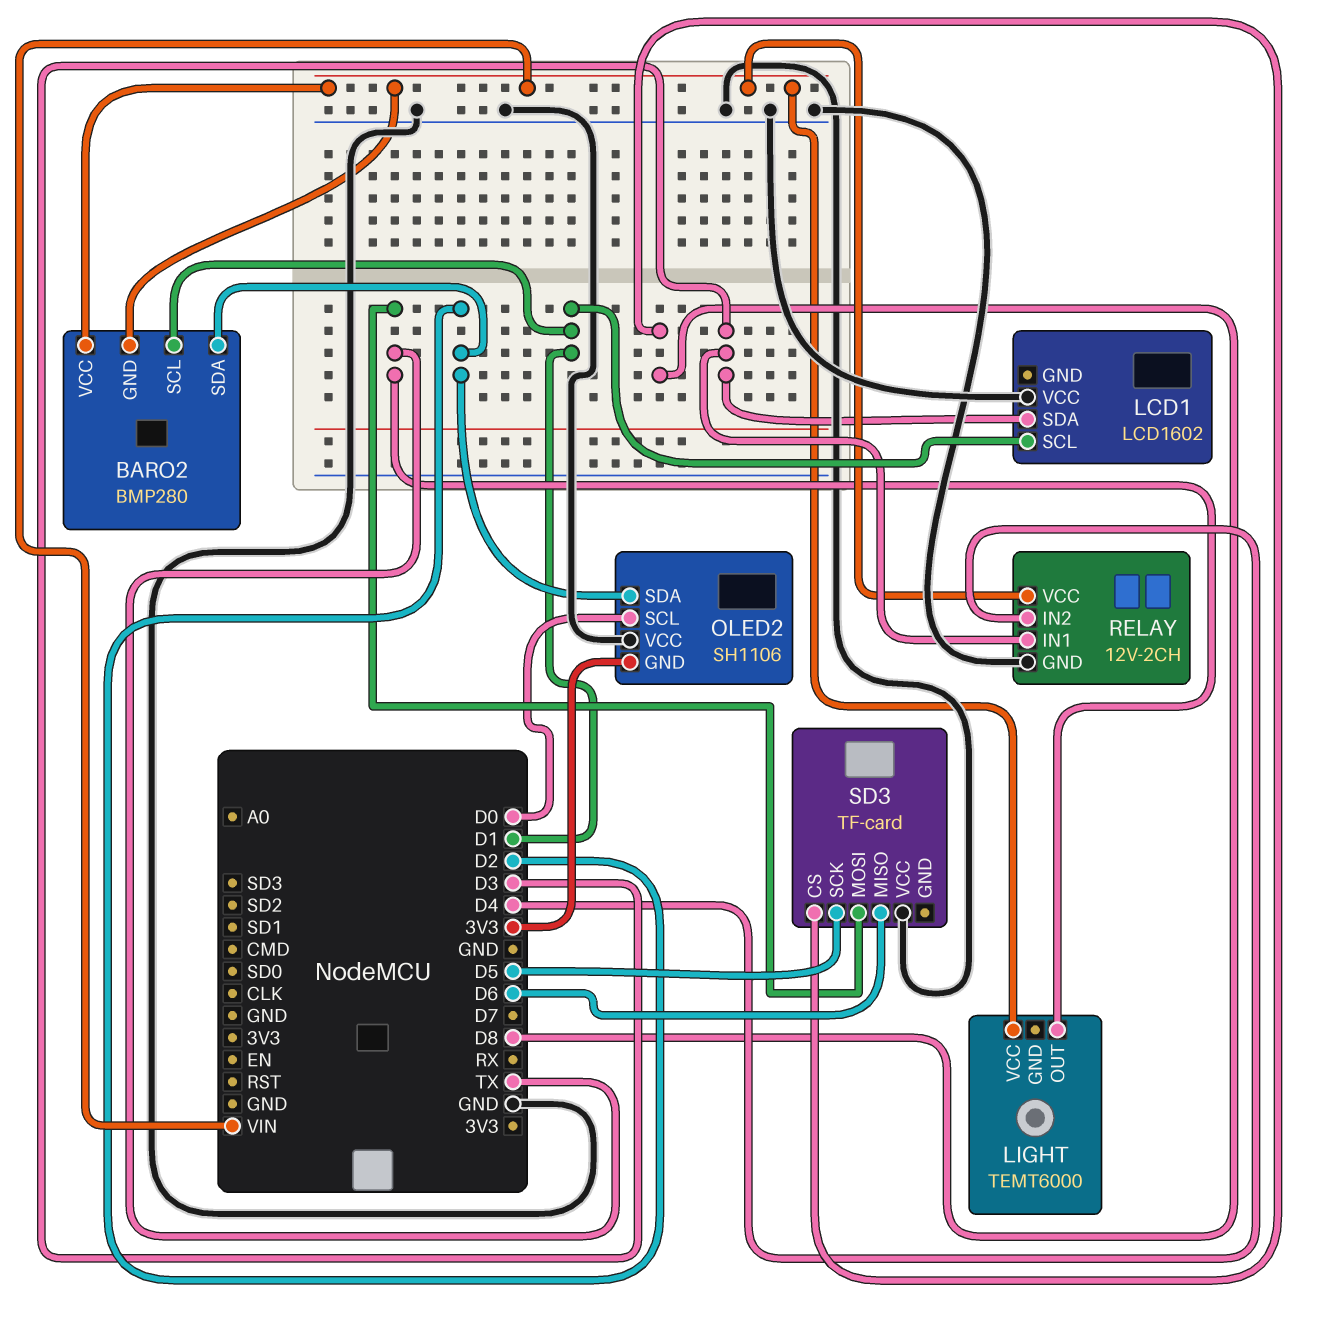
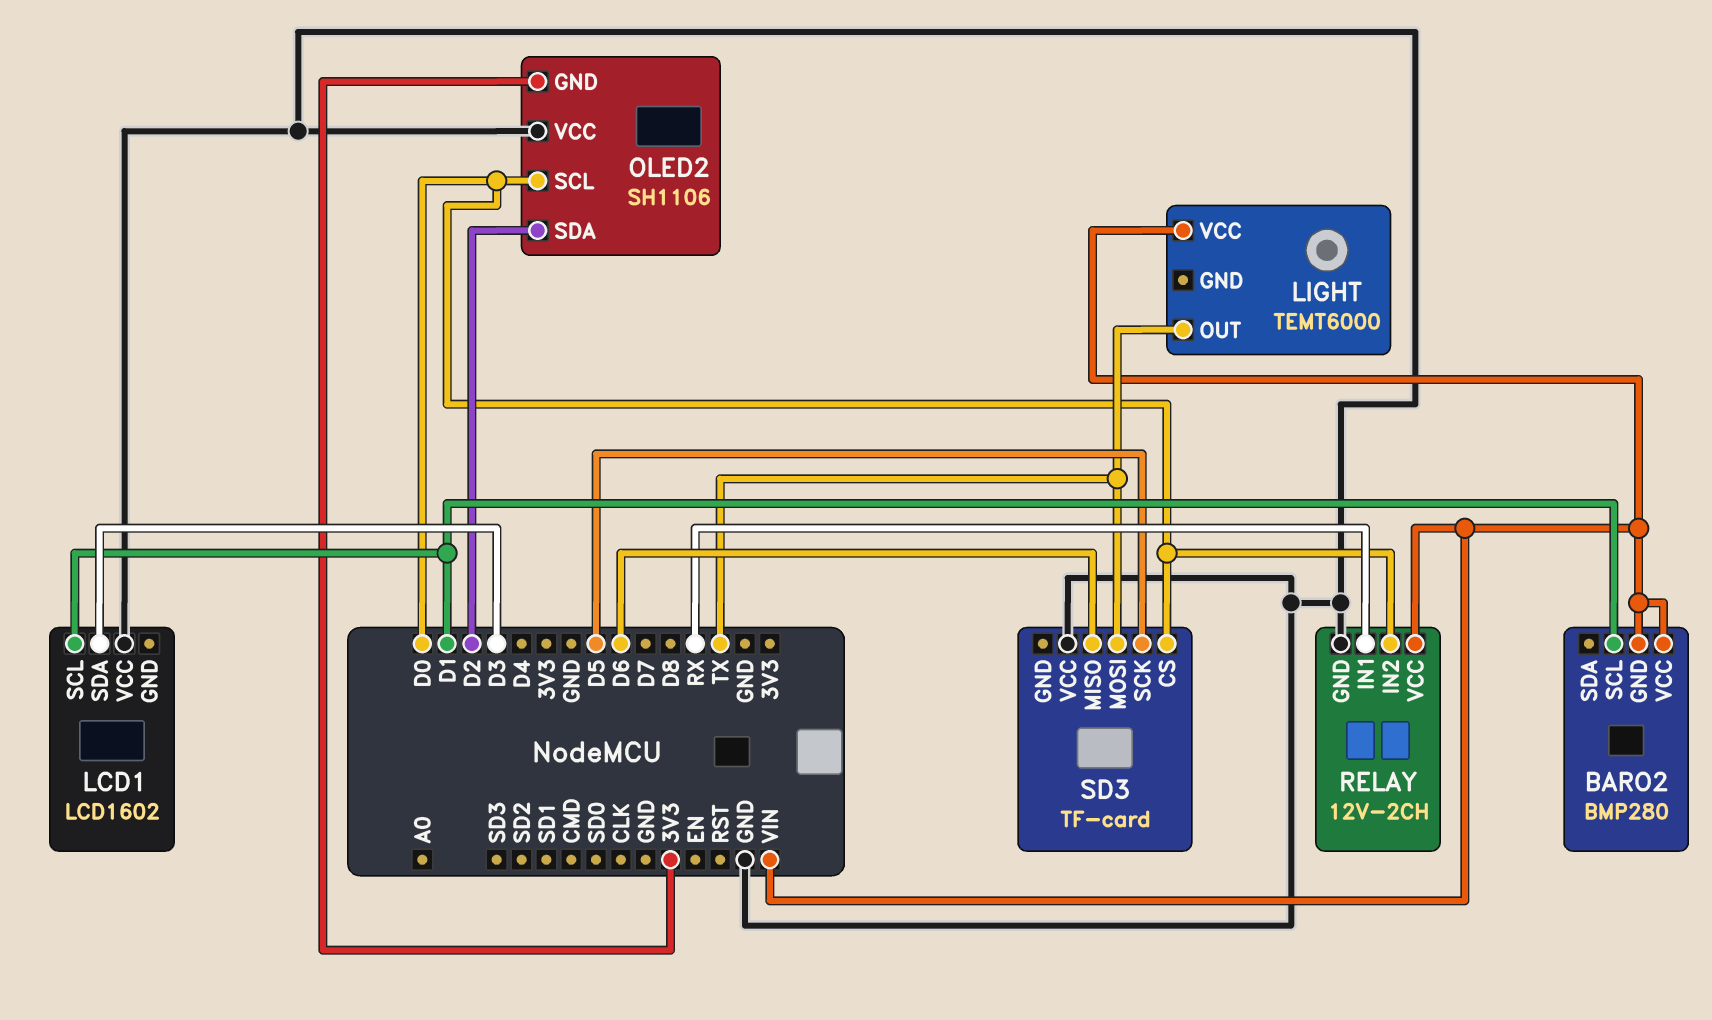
BARO2 pin SDA: D2 -> none
RELAY pin IN1: D3 -> RX
RELAY pin IN2: D4 -> D0
SD3 pin CS: D8 -> D0

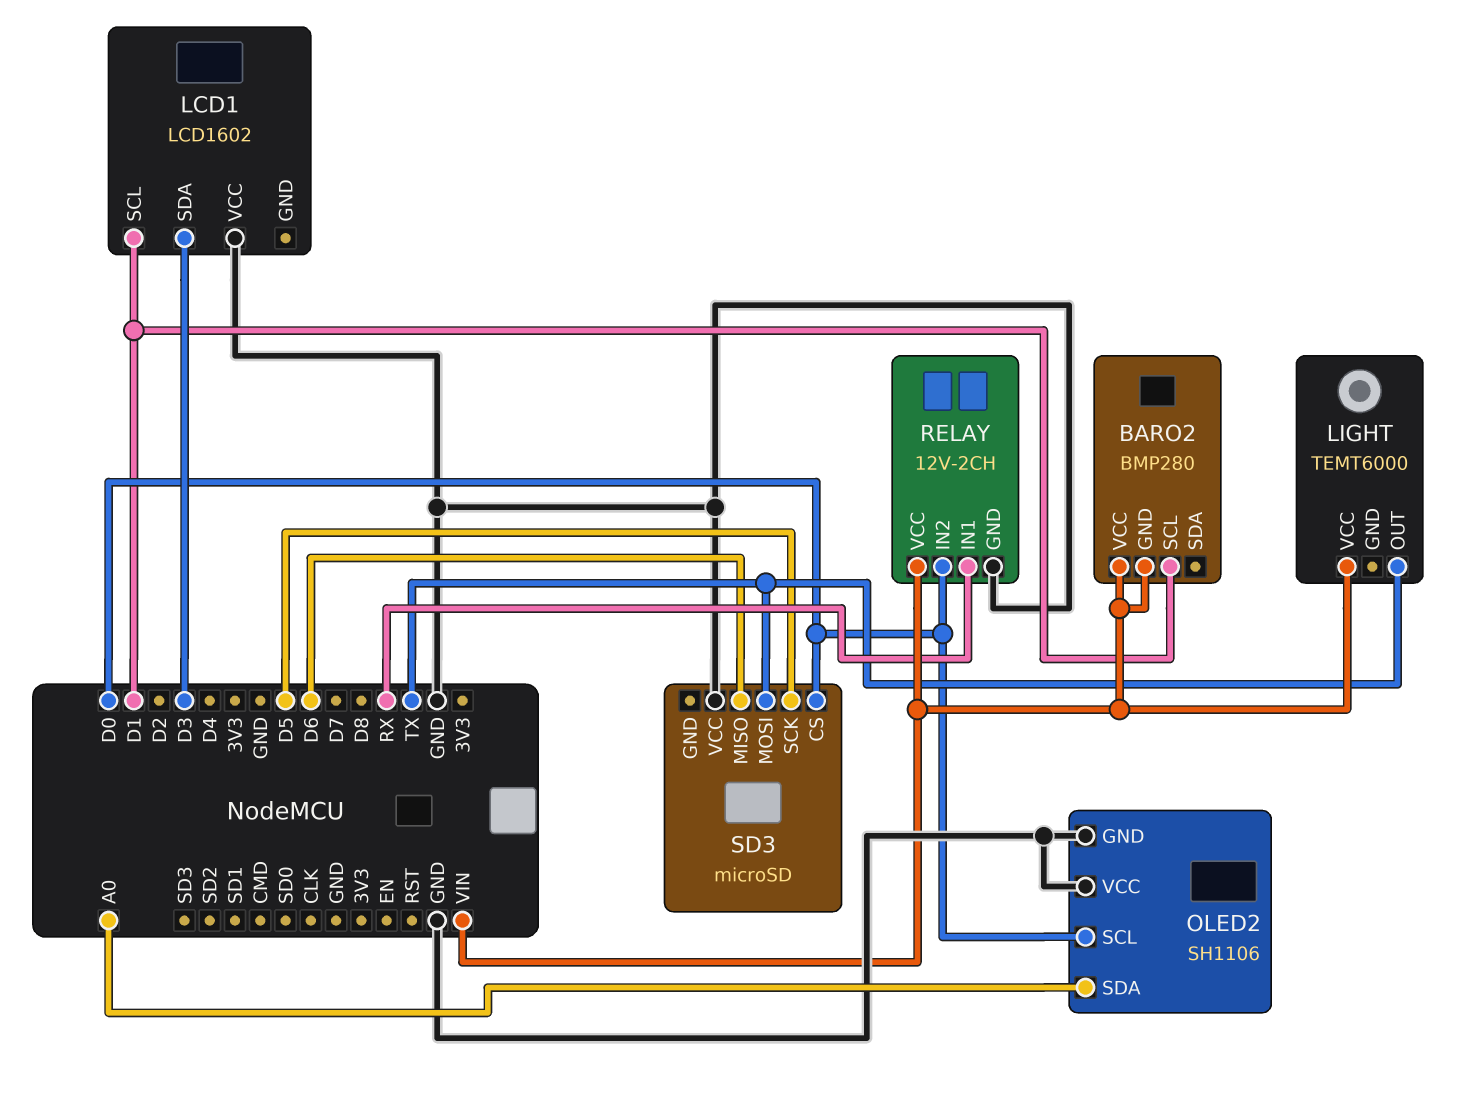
OLED2 pin GND: 3V3 -> GND
OLED2 pin SDA: D2 -> A0
SD3: TF-card -> microSD

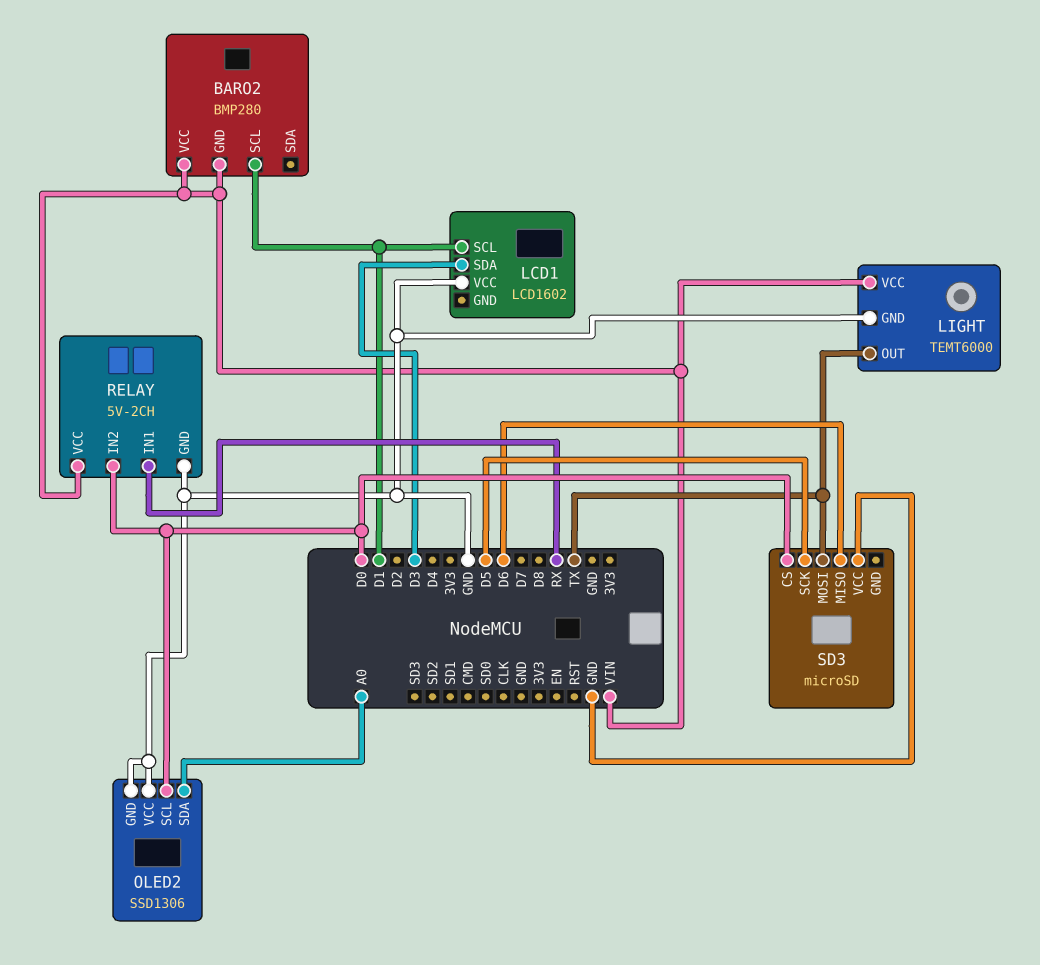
LIGHT pin GND: none -> GND
OLED2: SH1106 -> SSD1306
RELAY: 12V-2CH -> 5V-2CH

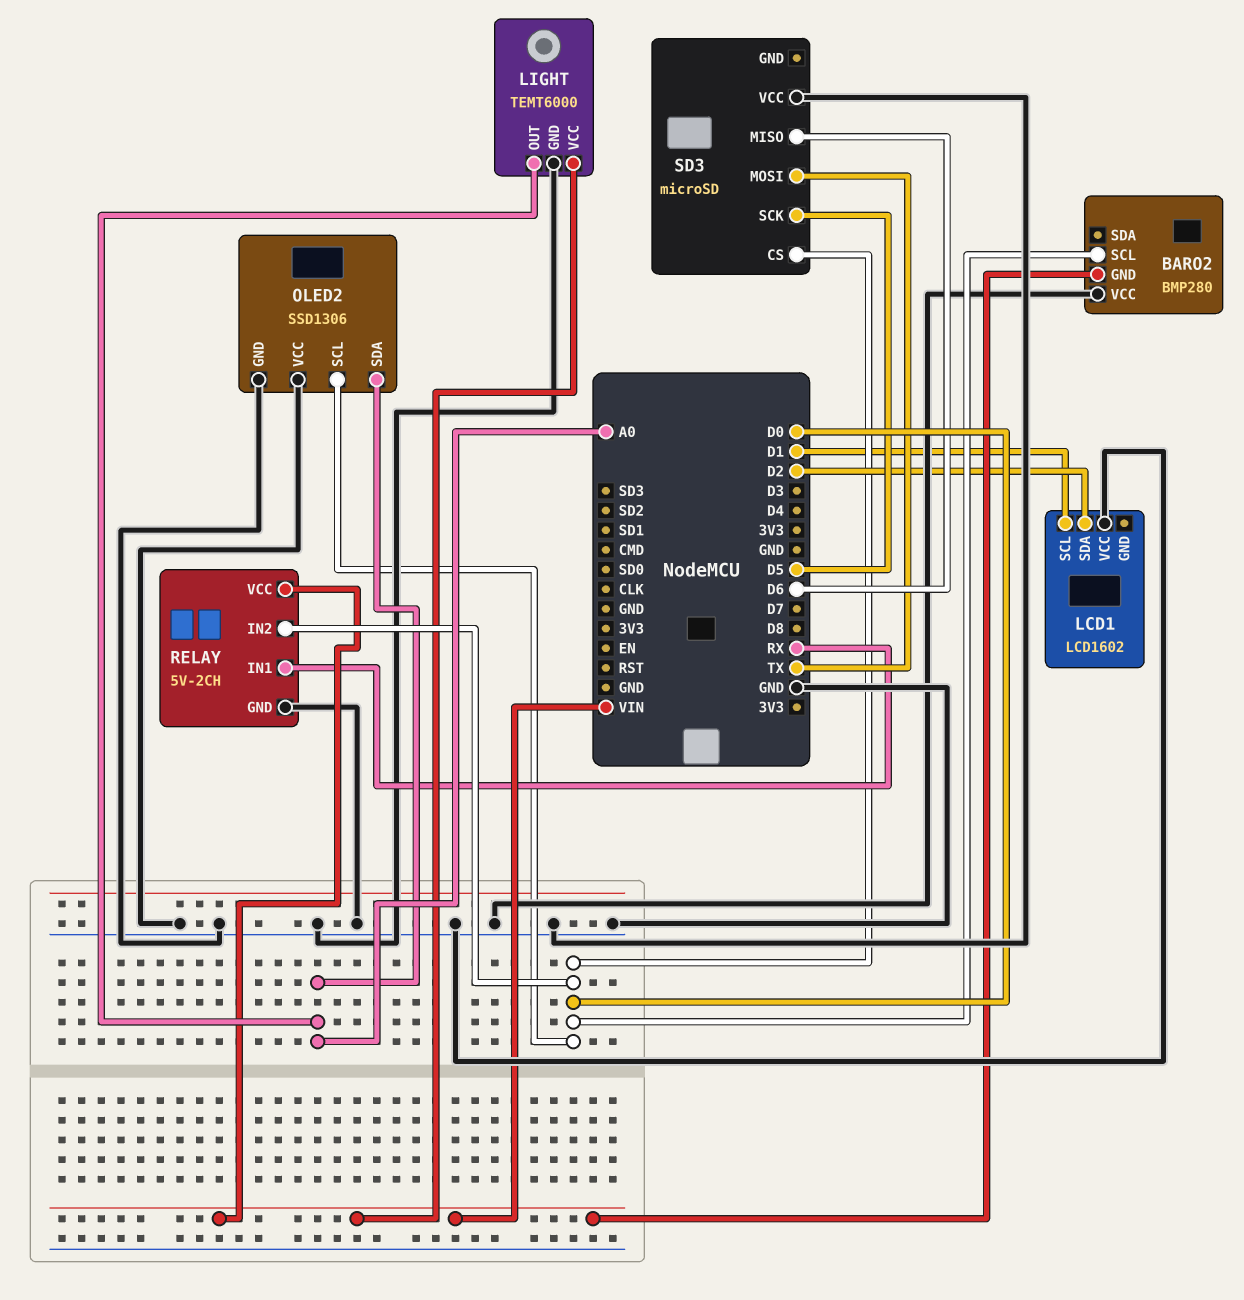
BARO2 pin SCL: D1 -> D0
BARO2 pin VCC: VIN -> GND
LCD1 pin SDA: D3 -> D2
LIGHT pin OUT: TX -> A0

